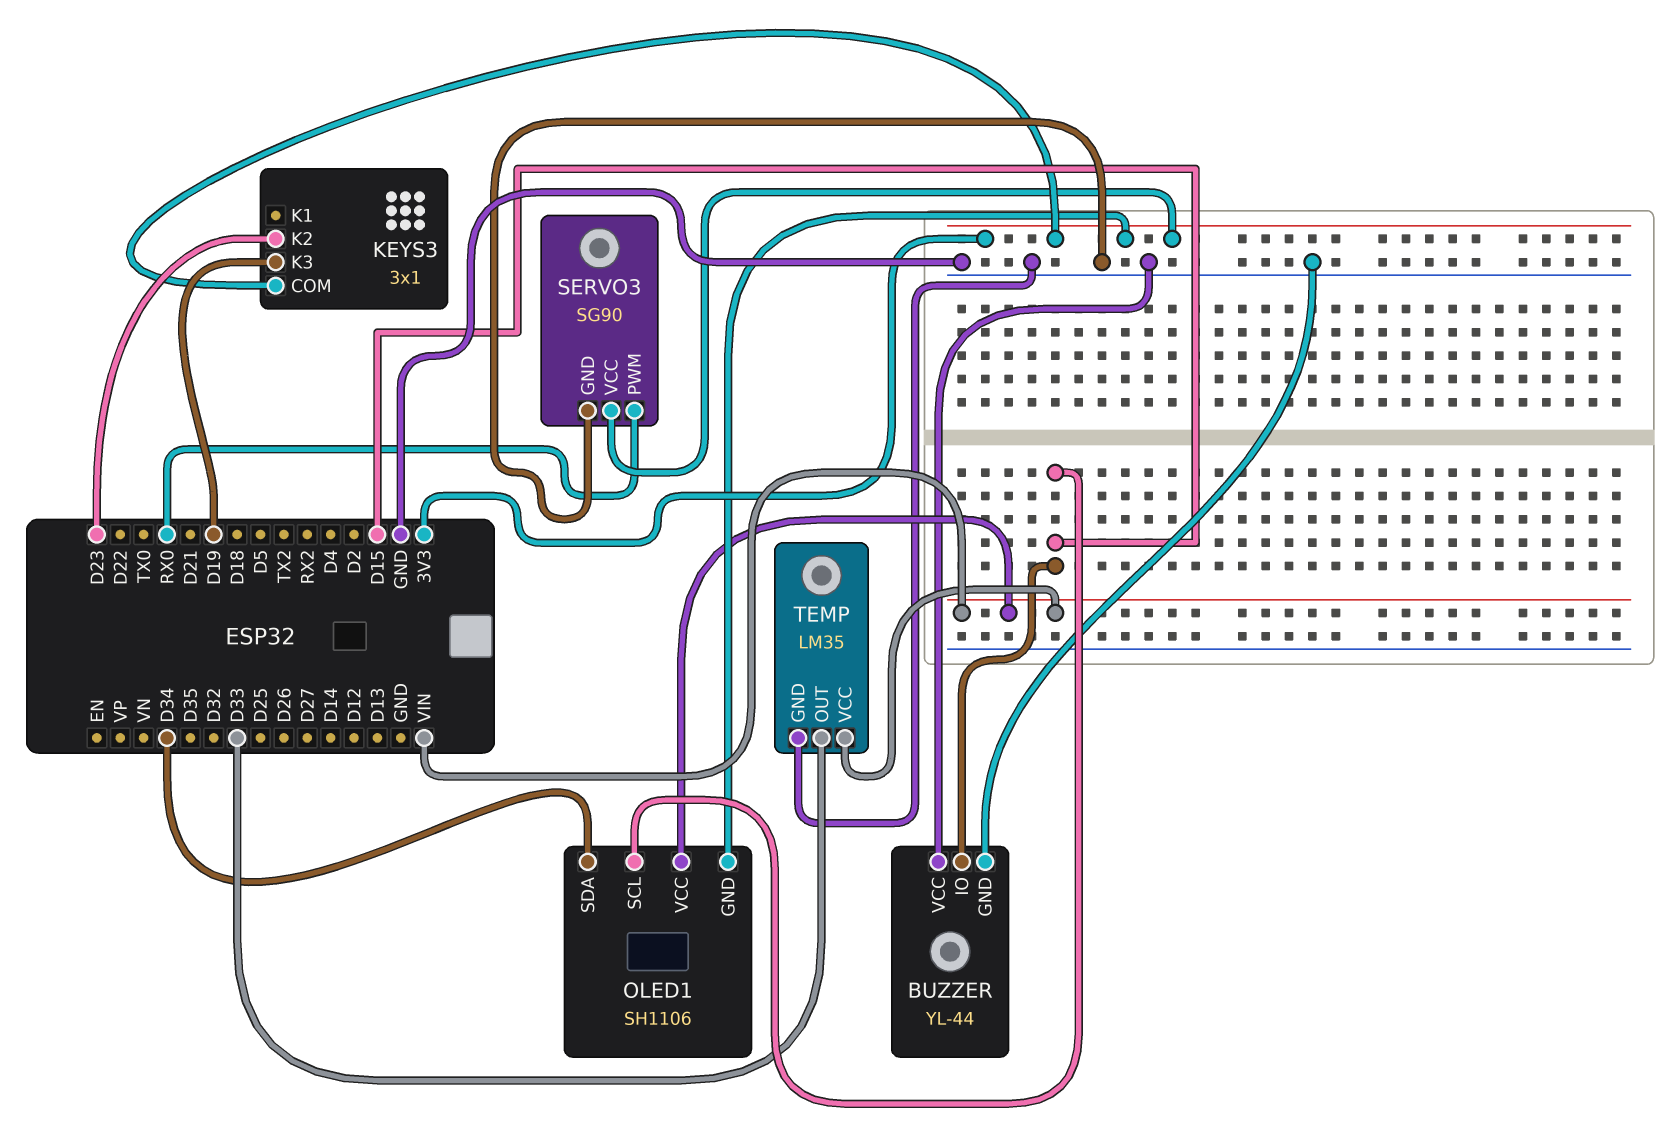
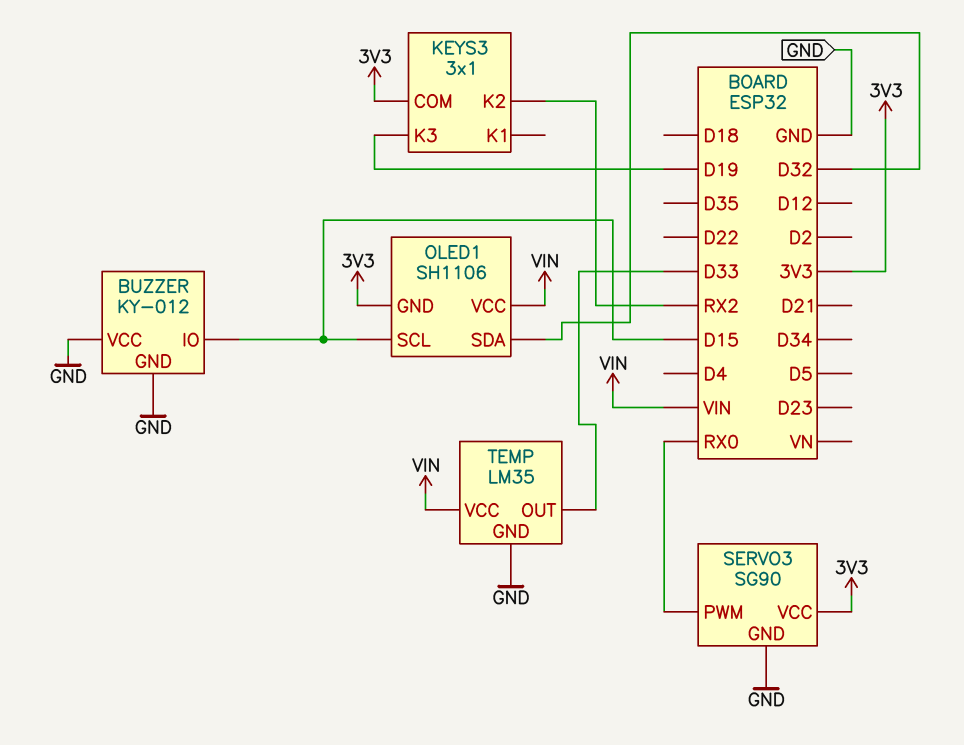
BUZZER: YL-44 -> KY-012
KEYS3 pin K2: D23 -> RX2
OLED1 pin SDA: D34 -> D32

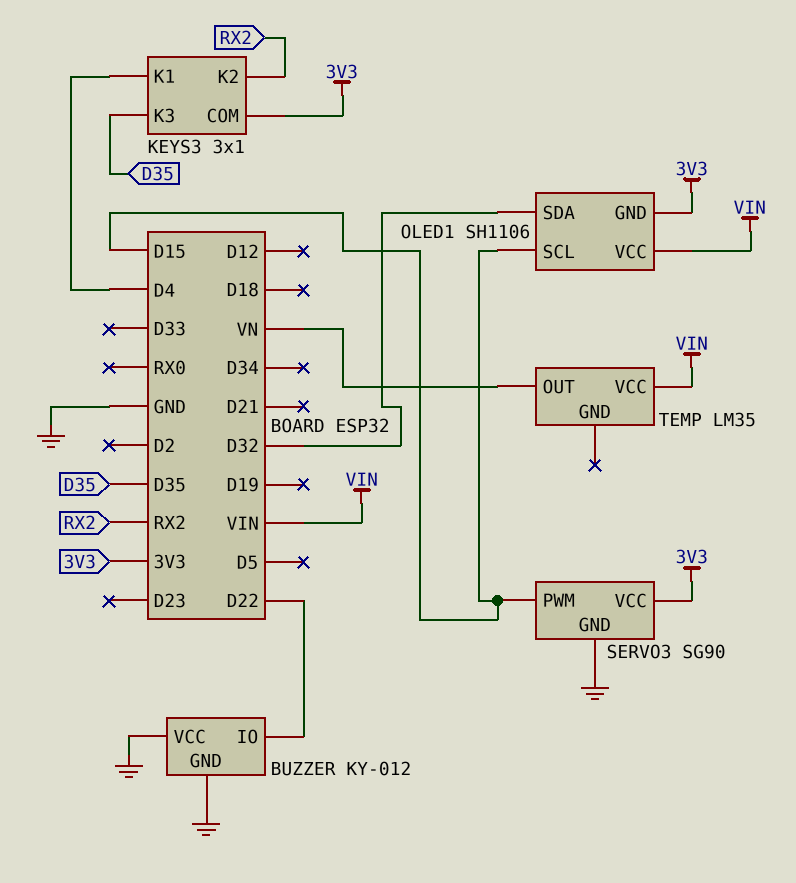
BUZZER pin IO: D15 -> D22
KEYS3 pin K1: none -> D4
KEYS3 pin K3: D19 -> D35
SERVO3 pin PWM: RX0 -> D15
TEMP pin GND: GND -> none
TEMP pin OUT: D33 -> VN

